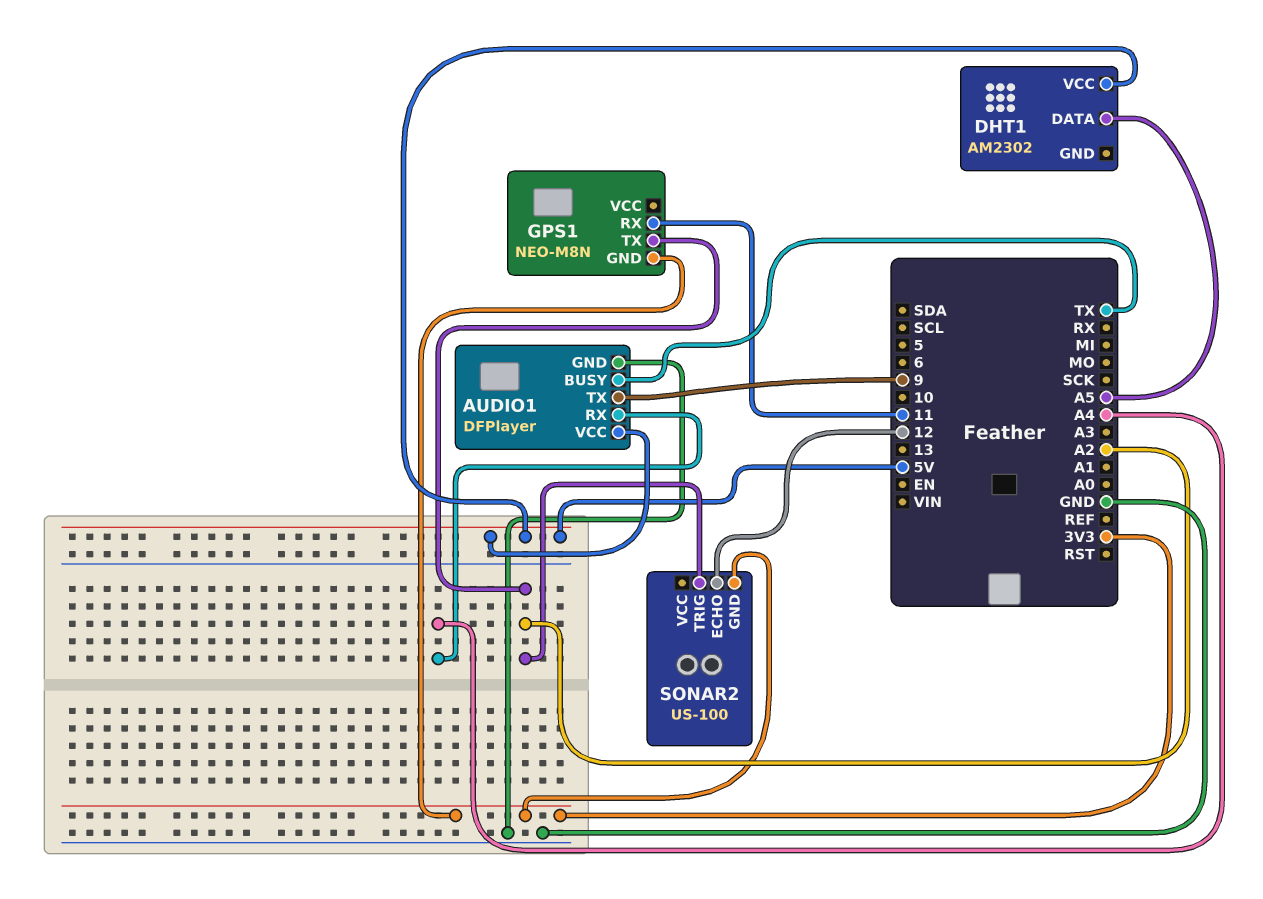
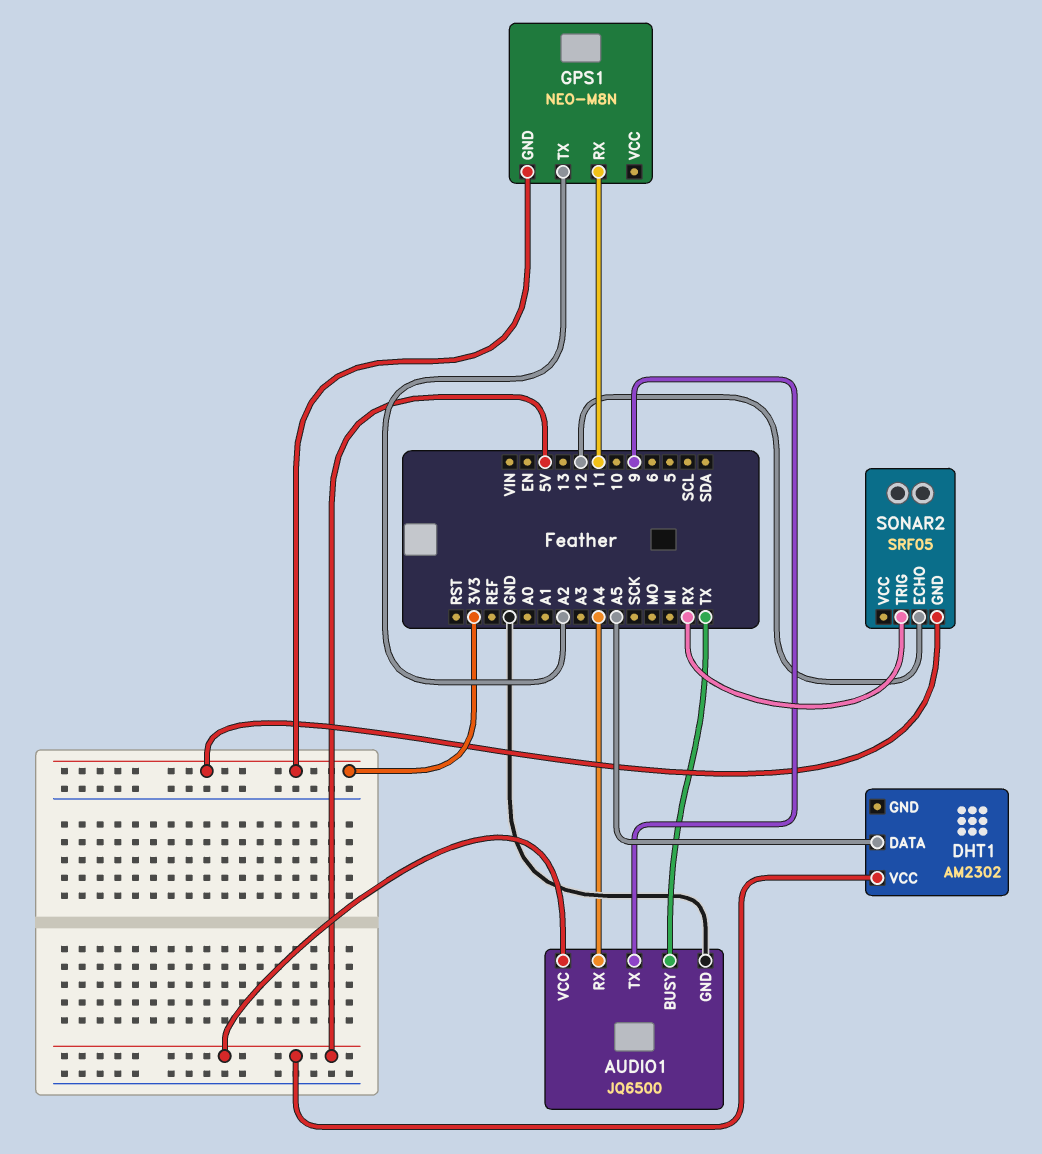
AUDIO1: DFPlayer -> JQ6500
SONAR2: US-100 -> SRF05
SONAR2 pin TRIG: A2 -> RX

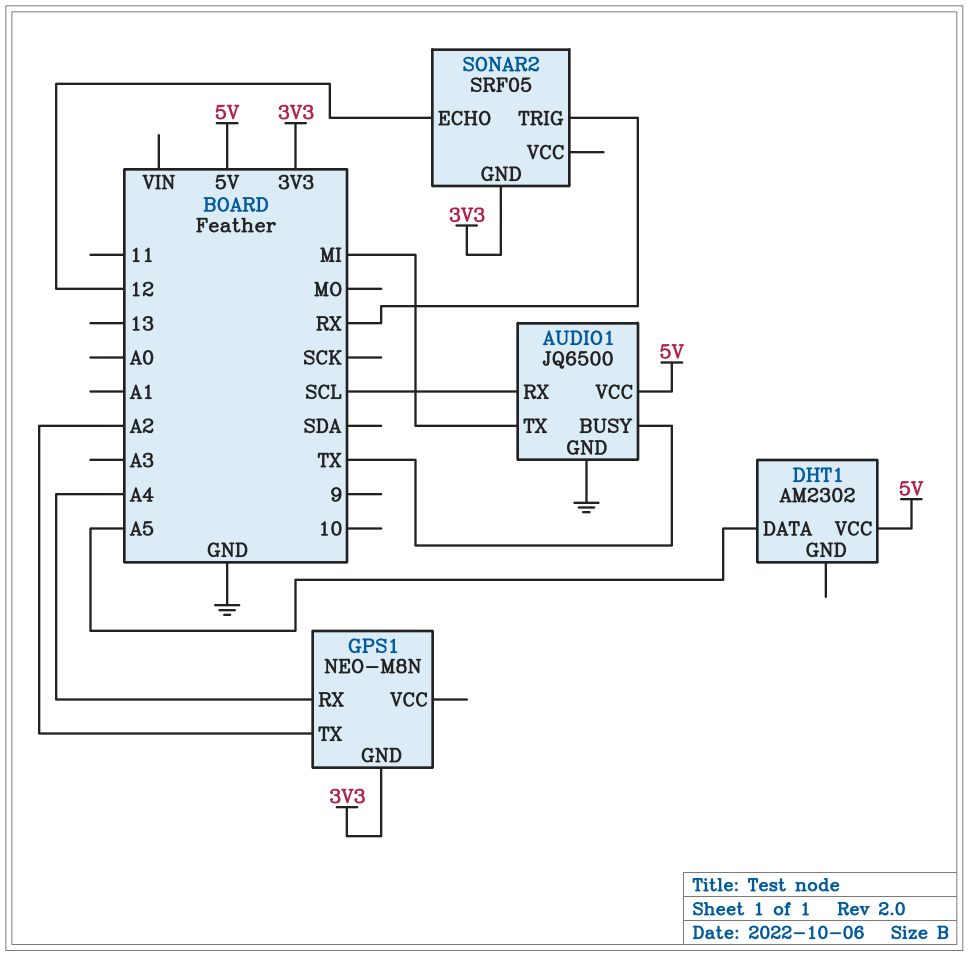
AUDIO1 pin RX: A4 -> SCL
AUDIO1 pin TX: 9 -> MI
GPS1 pin RX: 11 -> A4

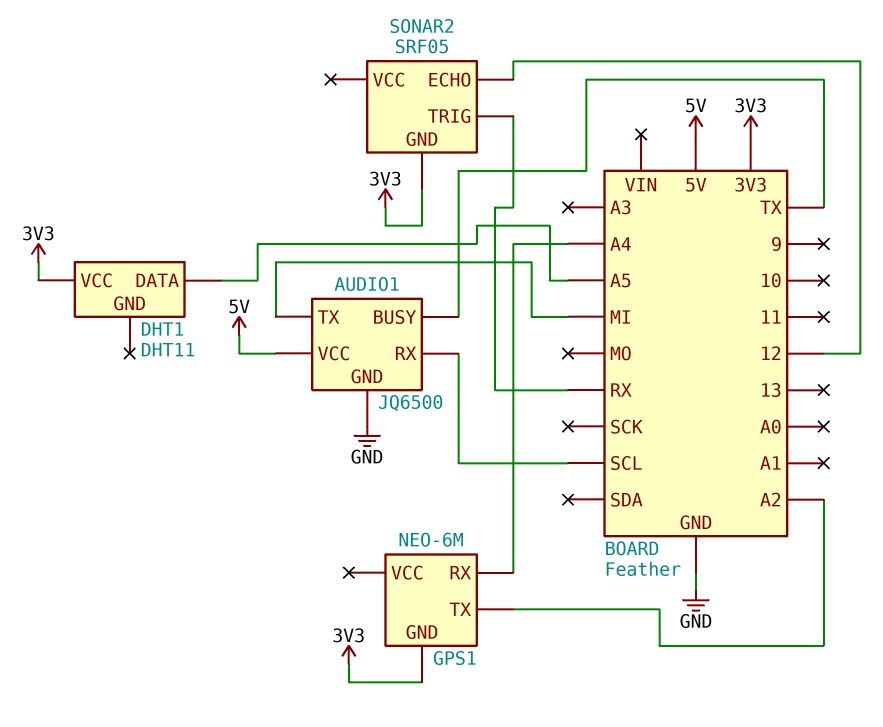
DHT1: AM2302 -> DHT11
DHT1 pin VCC: 5V -> 3V3
GPS1: NEO-M8N -> NEO-6M

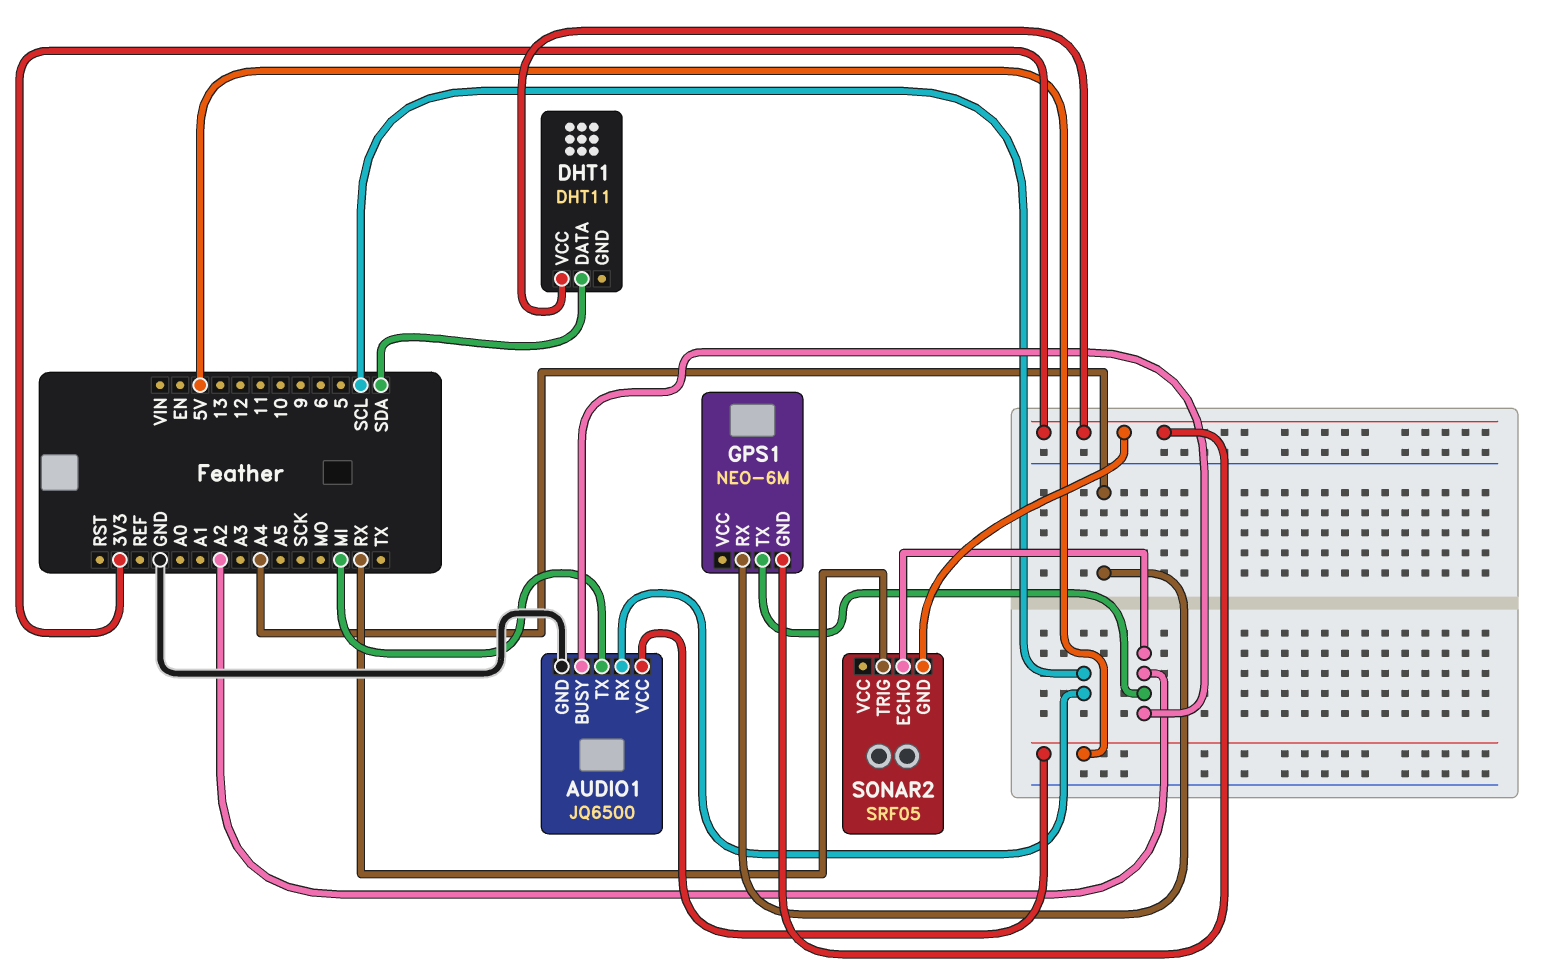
AUDIO1 pin BUSY: TX -> A2
DHT1 pin DATA: A5 -> SDA
SONAR2 pin ECHO: 12 -> A2

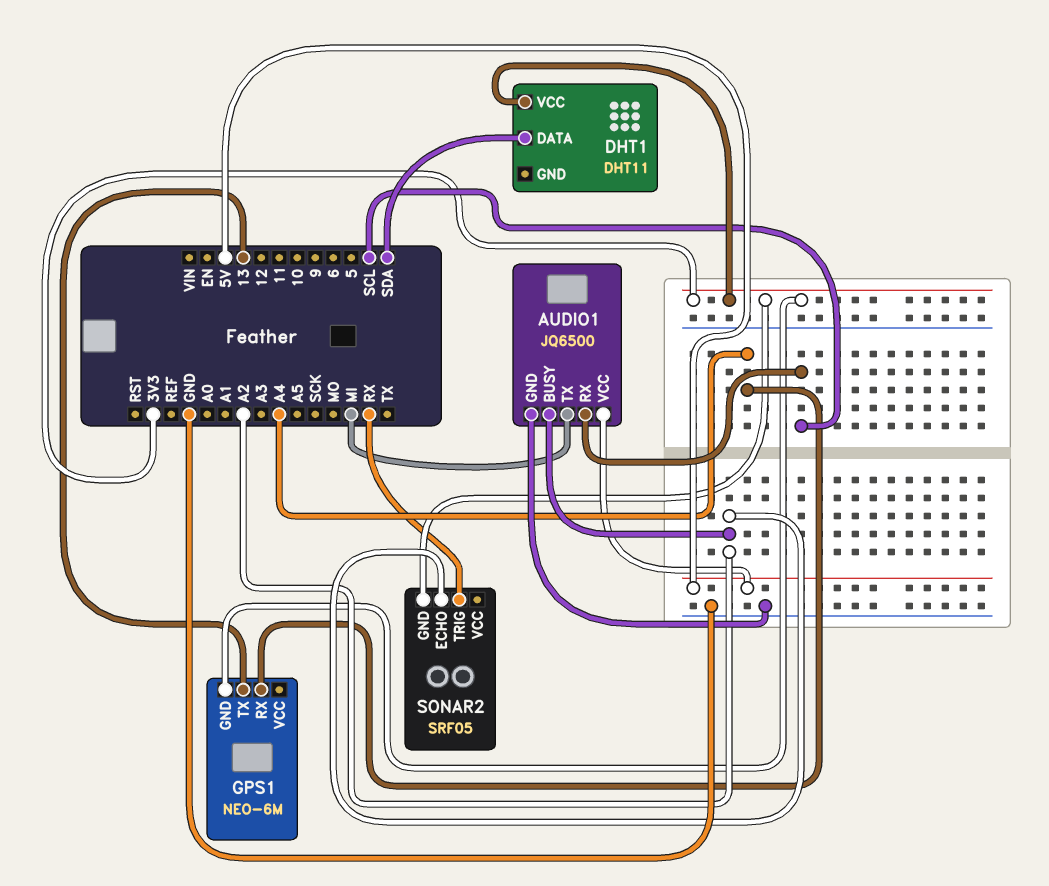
GPS1 pin TX: A2 -> 13

